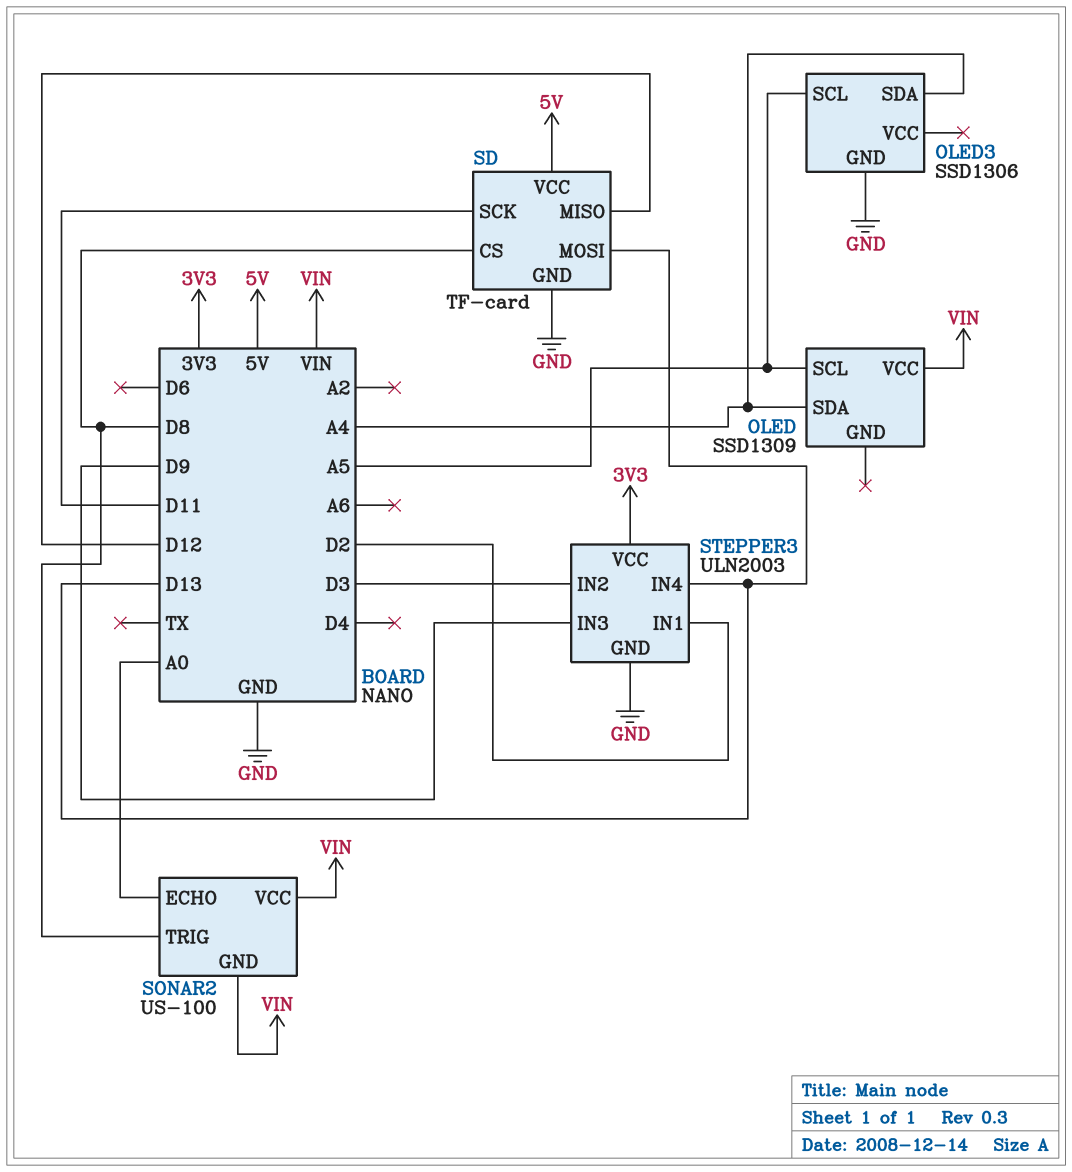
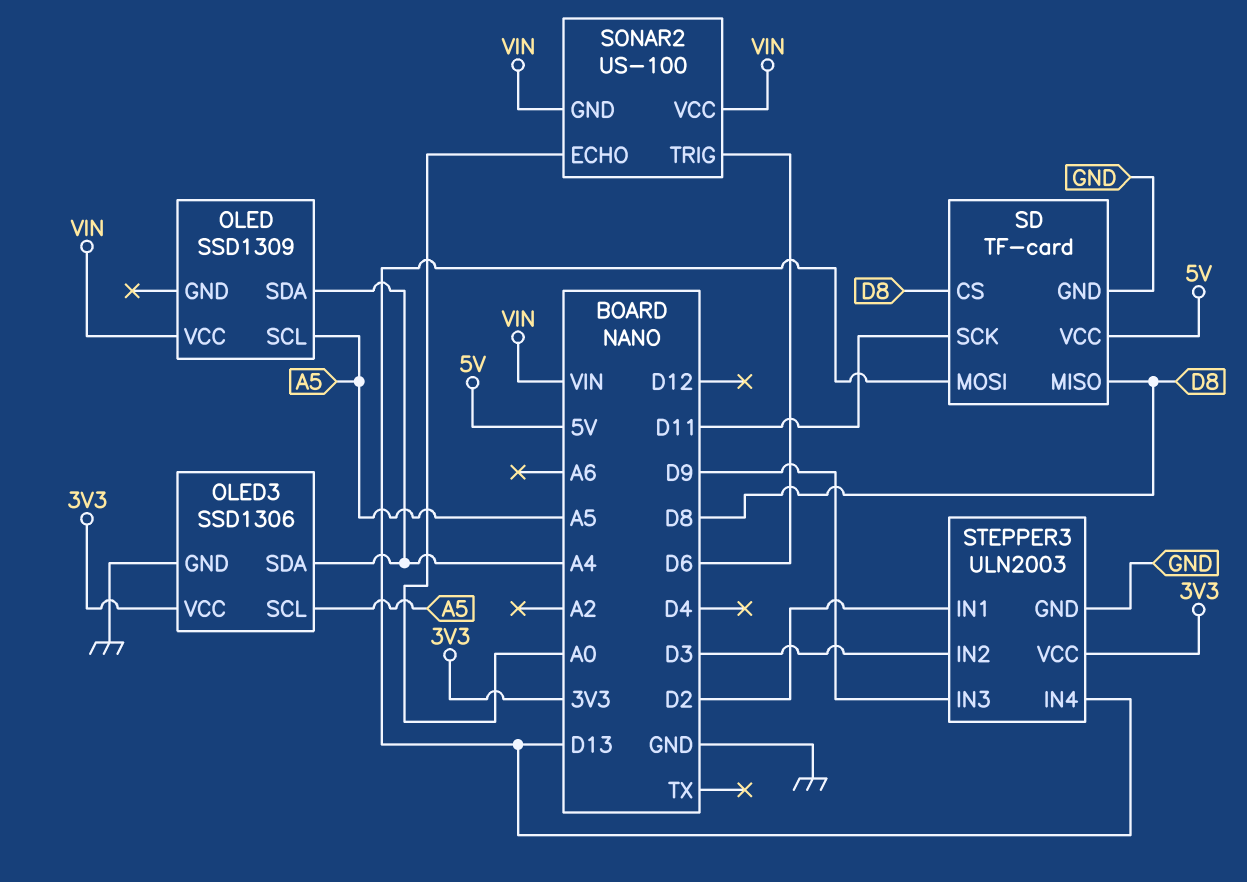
OLED3 pin VCC: none -> 3V3
SD pin MISO: D12 -> D8
SONAR2 pin TRIG: D8 -> D6

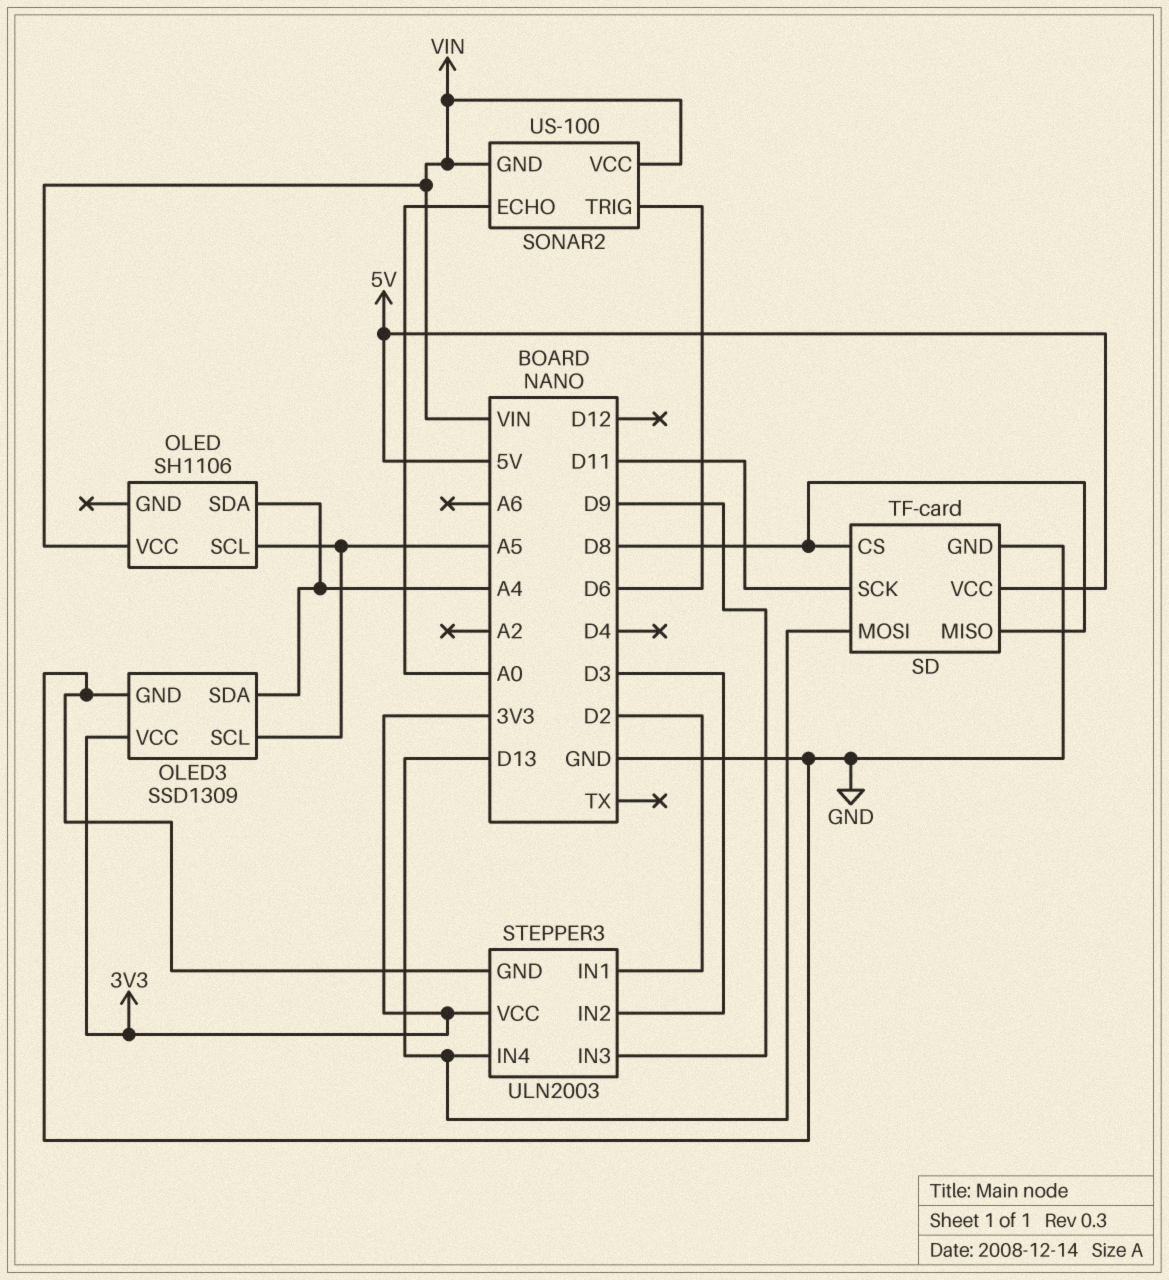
OLED: SSD1309 -> SH1106
OLED3: SSD1306 -> SSD1309

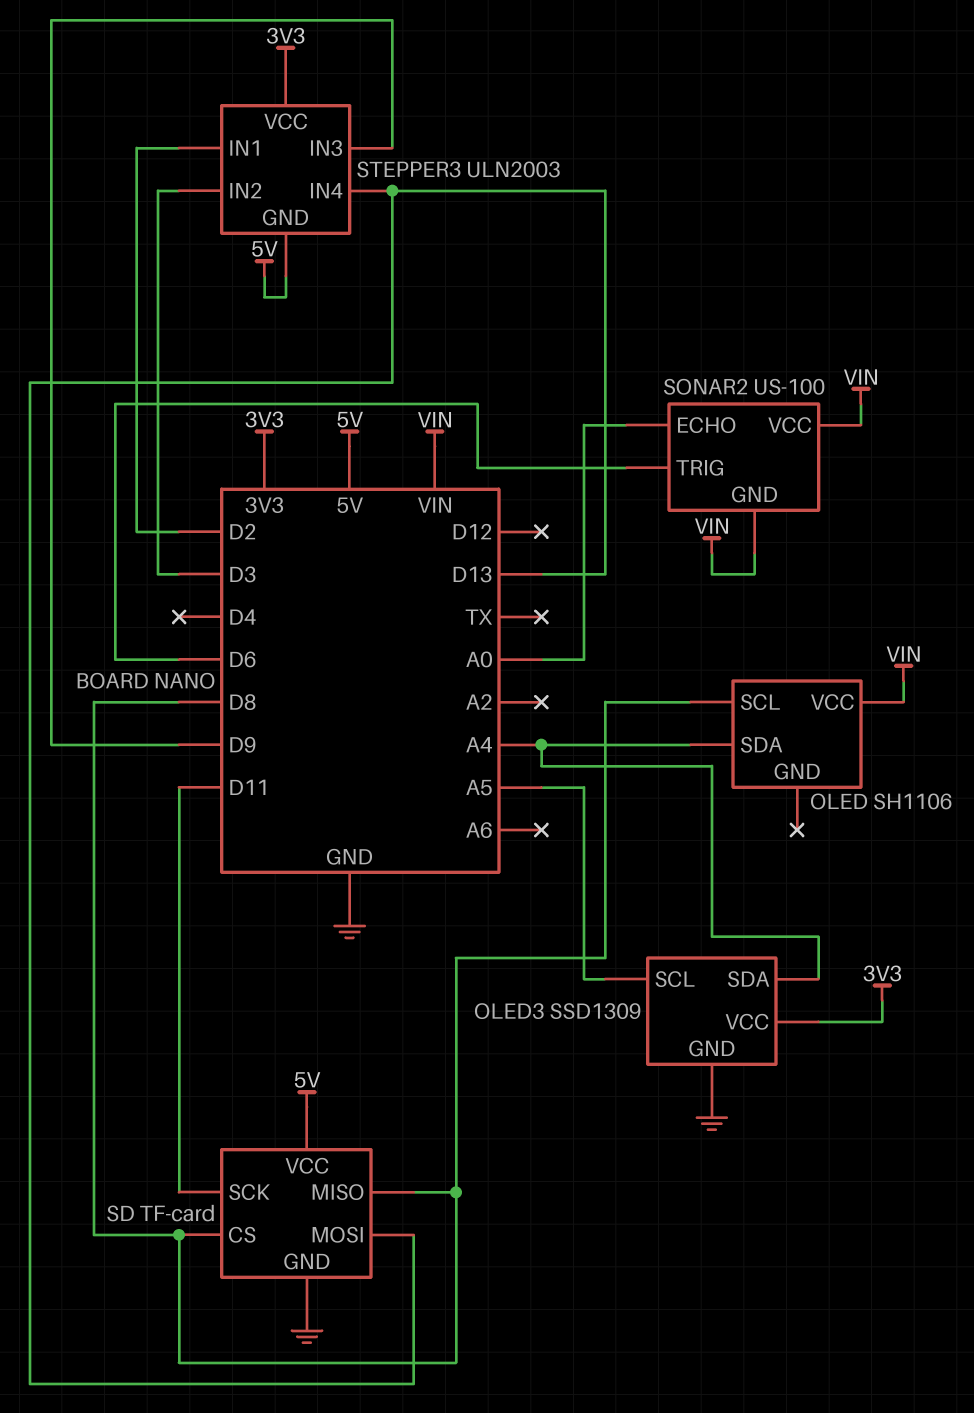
OLED pin SCL: A5 -> D8
STEPPER3 pin GND: GND -> 5V

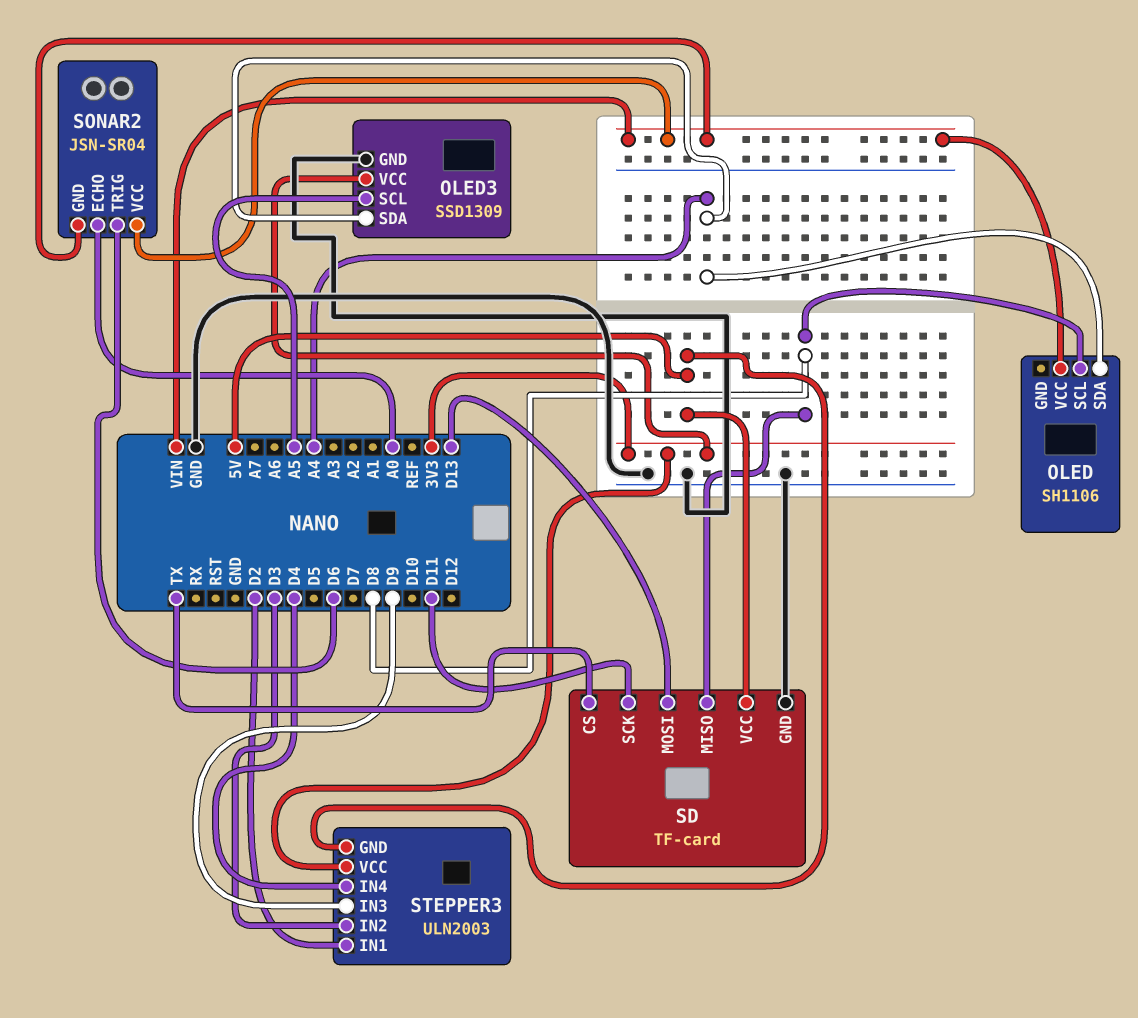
SD pin CS: D8 -> TX
SONAR2: US-100 -> JSN-SR04
STEPPER3 pin IN4: D13 -> D4

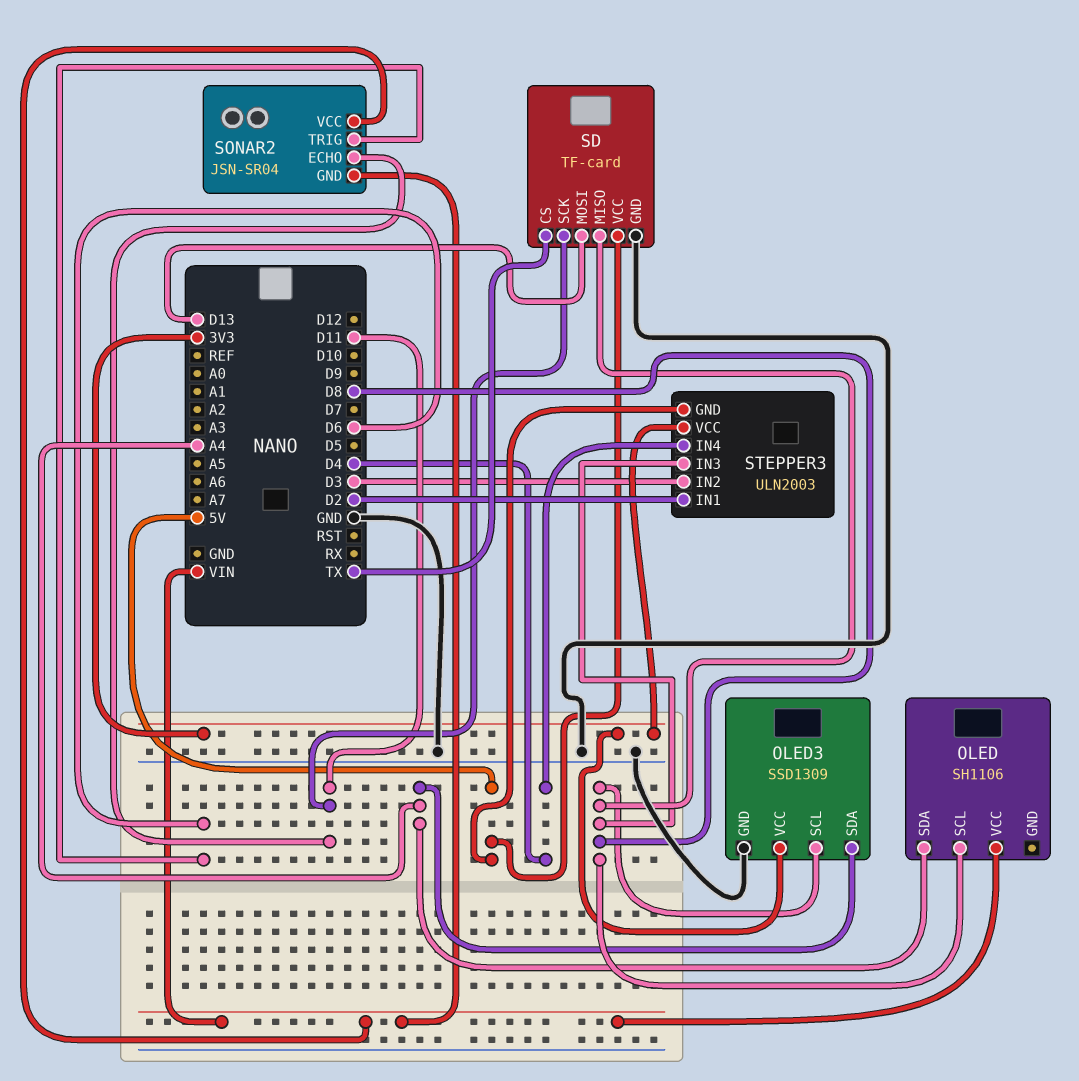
OLED3 pin SCL: A5 -> D8
SONAR2 pin ECHO: A0 -> D11
STEPPER3 pin IN3: D9 -> D8

